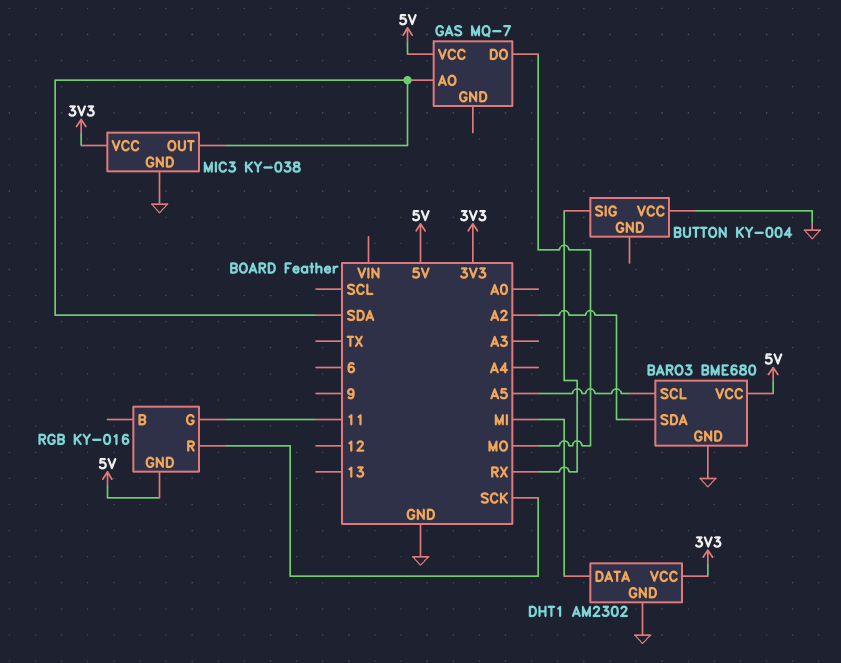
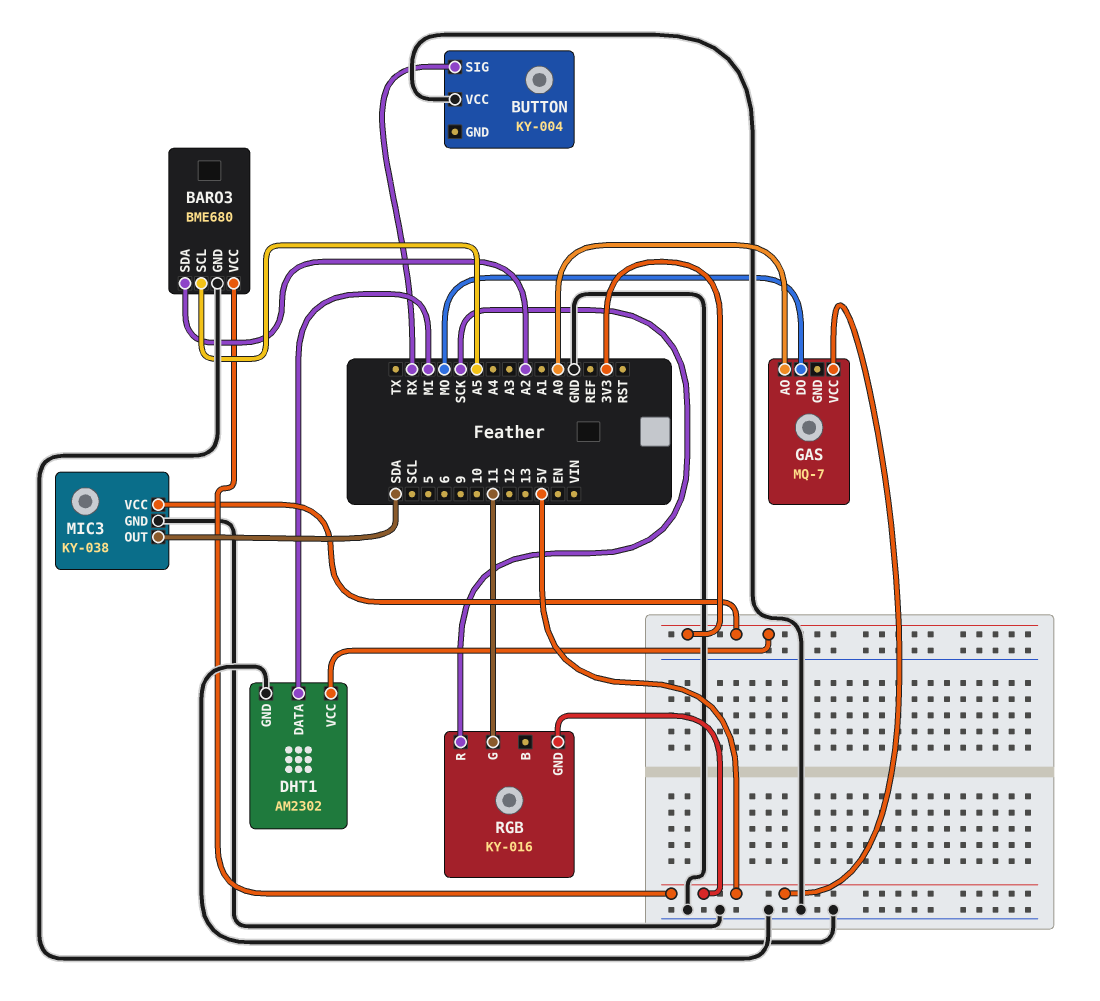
GAS pin AO: SDA -> A0

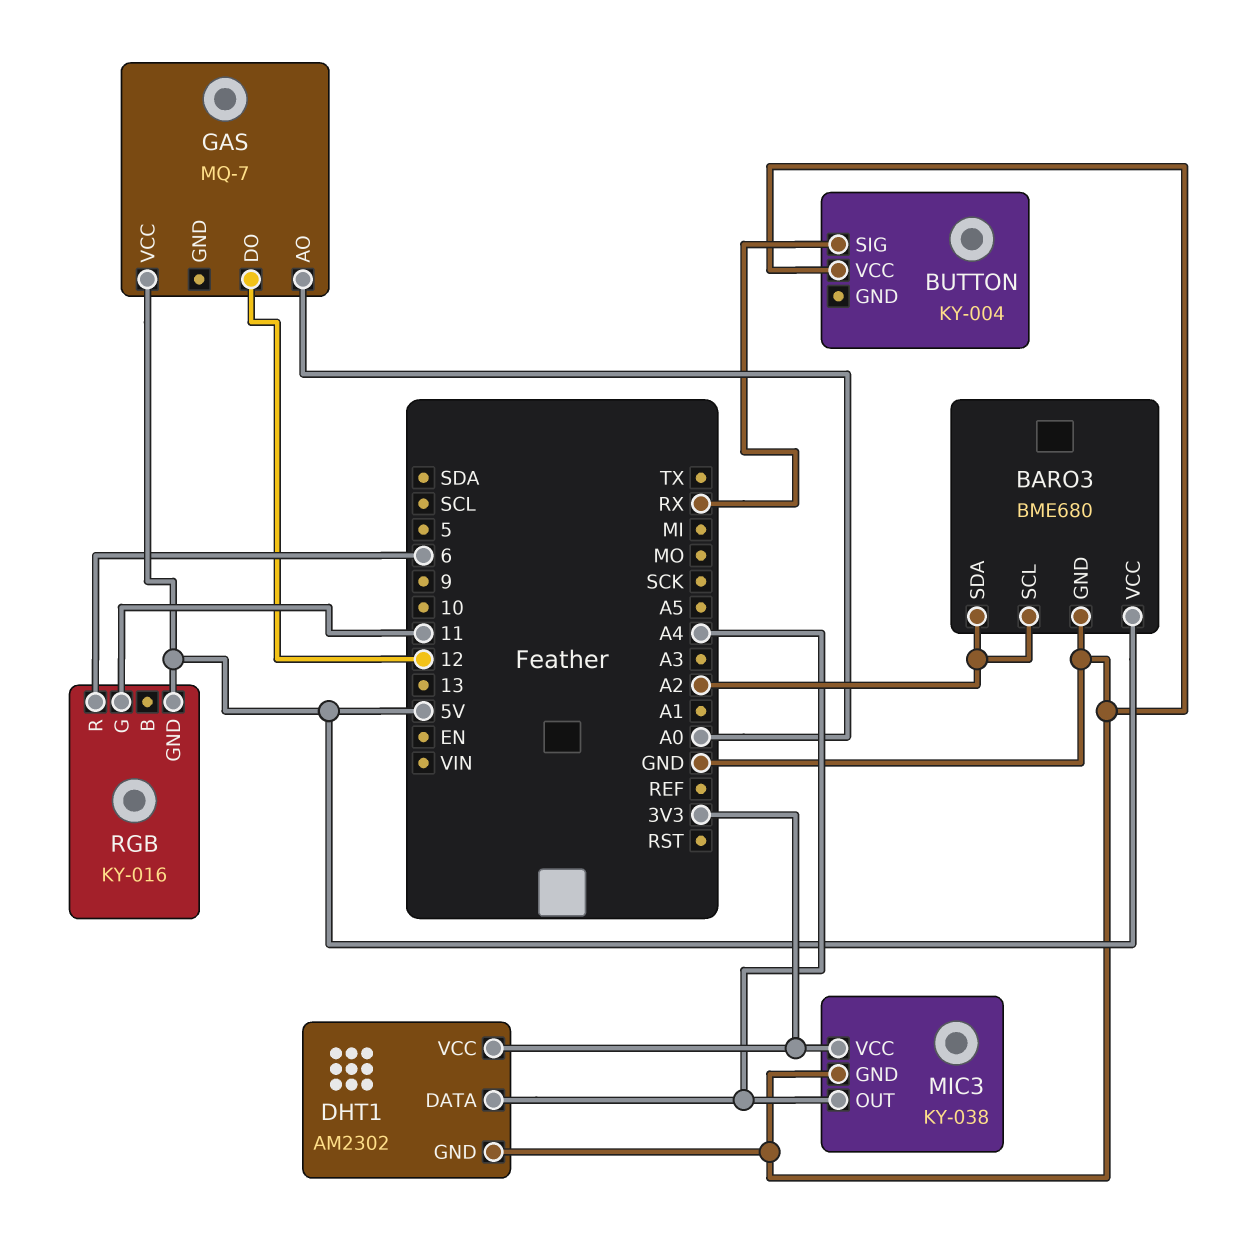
BARO3 pin SCL: A5 -> A2
DHT1 pin DATA: MI -> A4
GAS pin DO: MO -> 12
MIC3 pin OUT: SDA -> A4
RGB pin R: SCK -> 6

